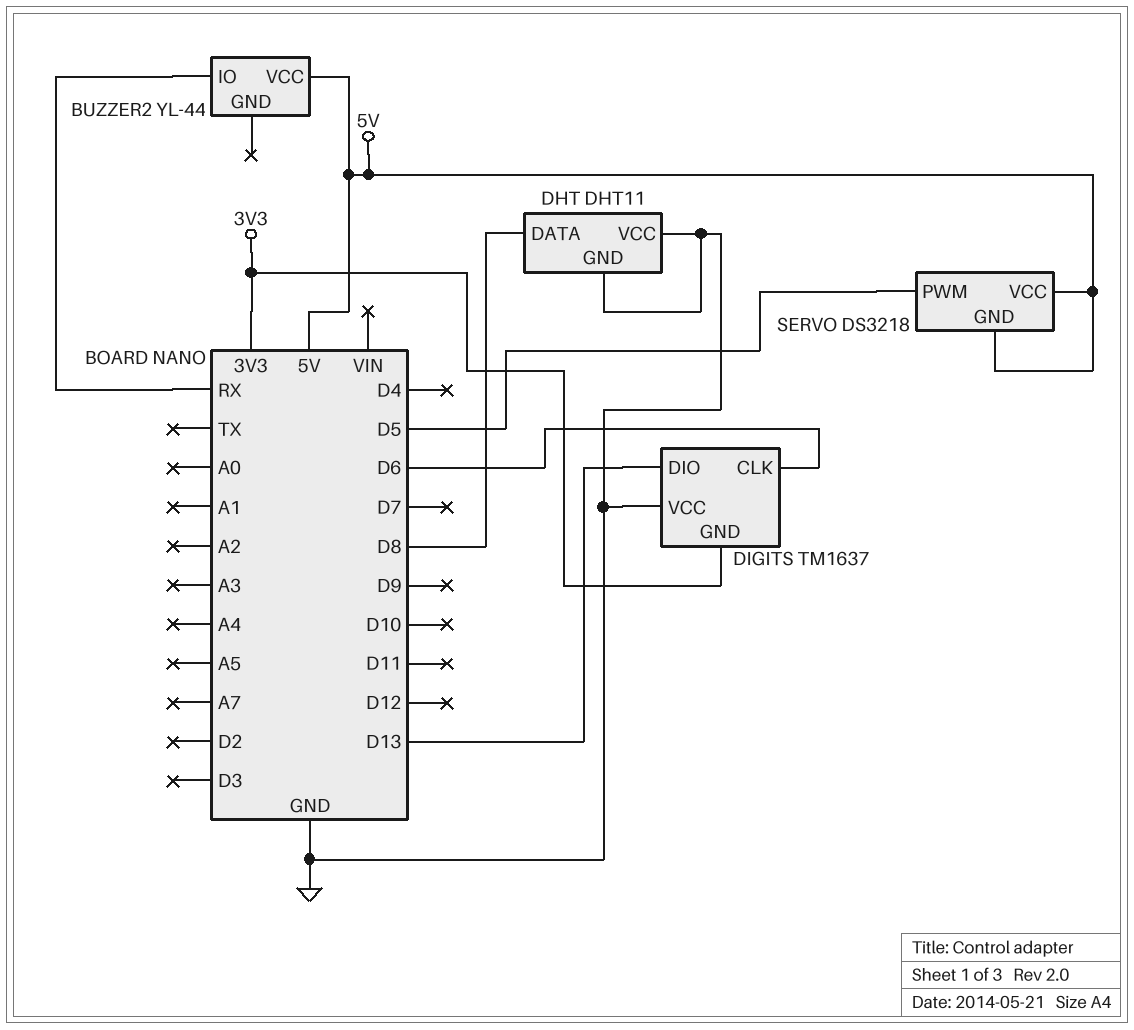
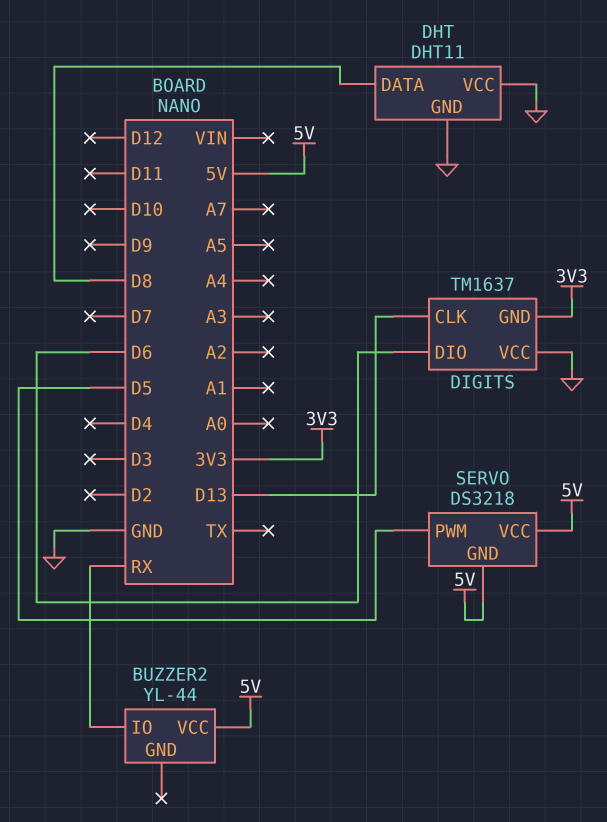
DIGITS pin CLK: D6 -> D13
DIGITS pin DIO: D13 -> D6

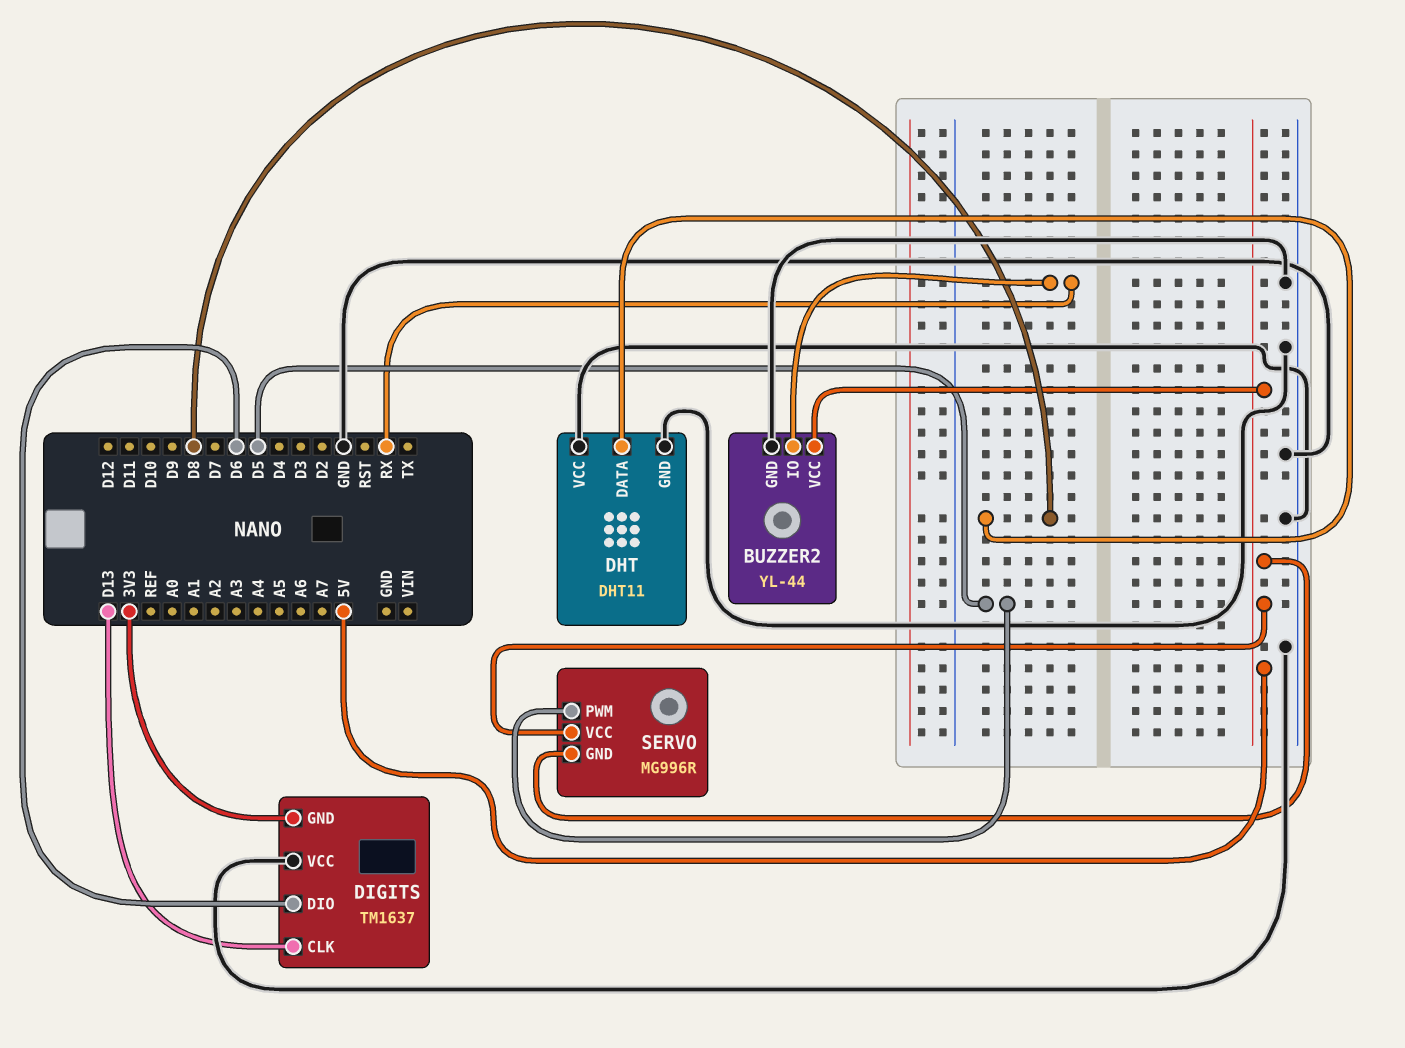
BUZZER2 pin GND: none -> GND
SERVO: DS3218 -> MG996R

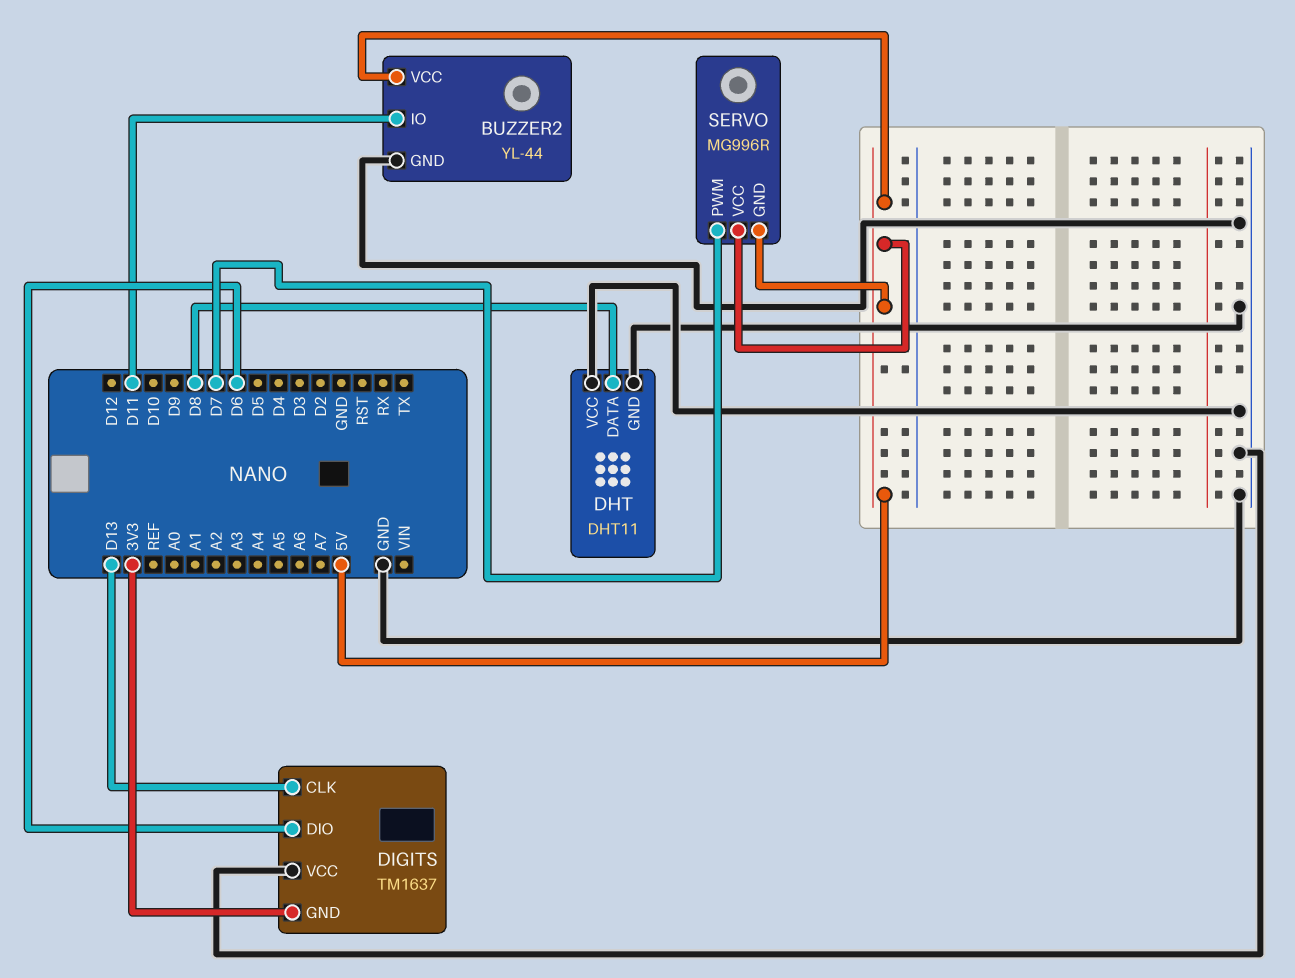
BUZZER2 pin IO: RX -> D11
SERVO pin PWM: D5 -> D7

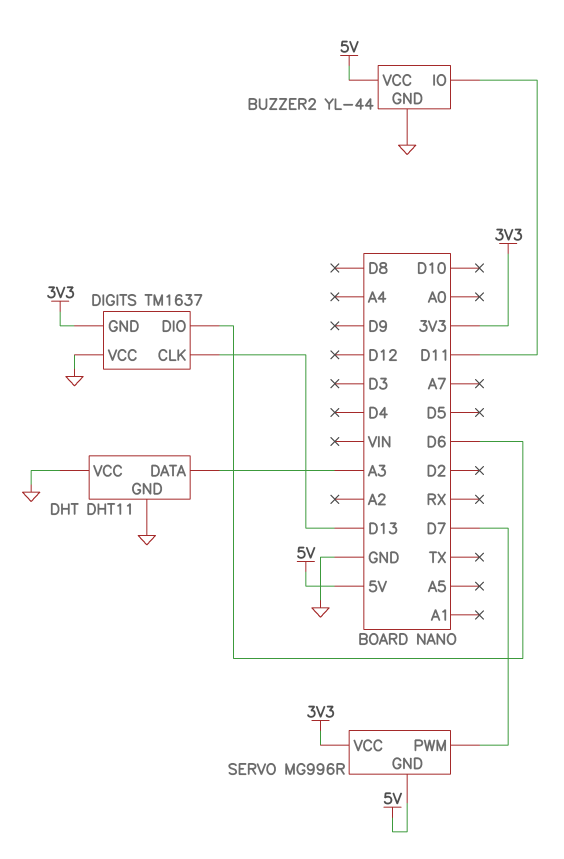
DHT pin DATA: D8 -> A3
SERVO pin VCC: 5V -> 3V3

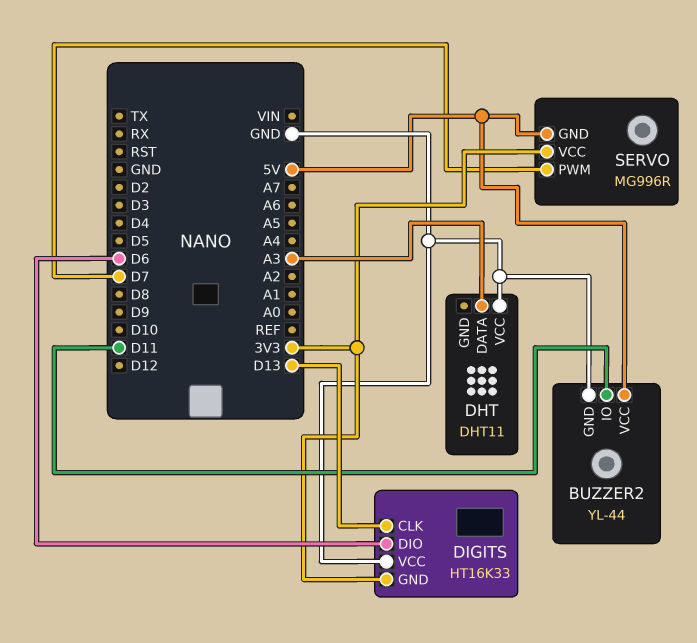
DHT pin GND: GND -> none
DIGITS: TM1637 -> HT16K33

